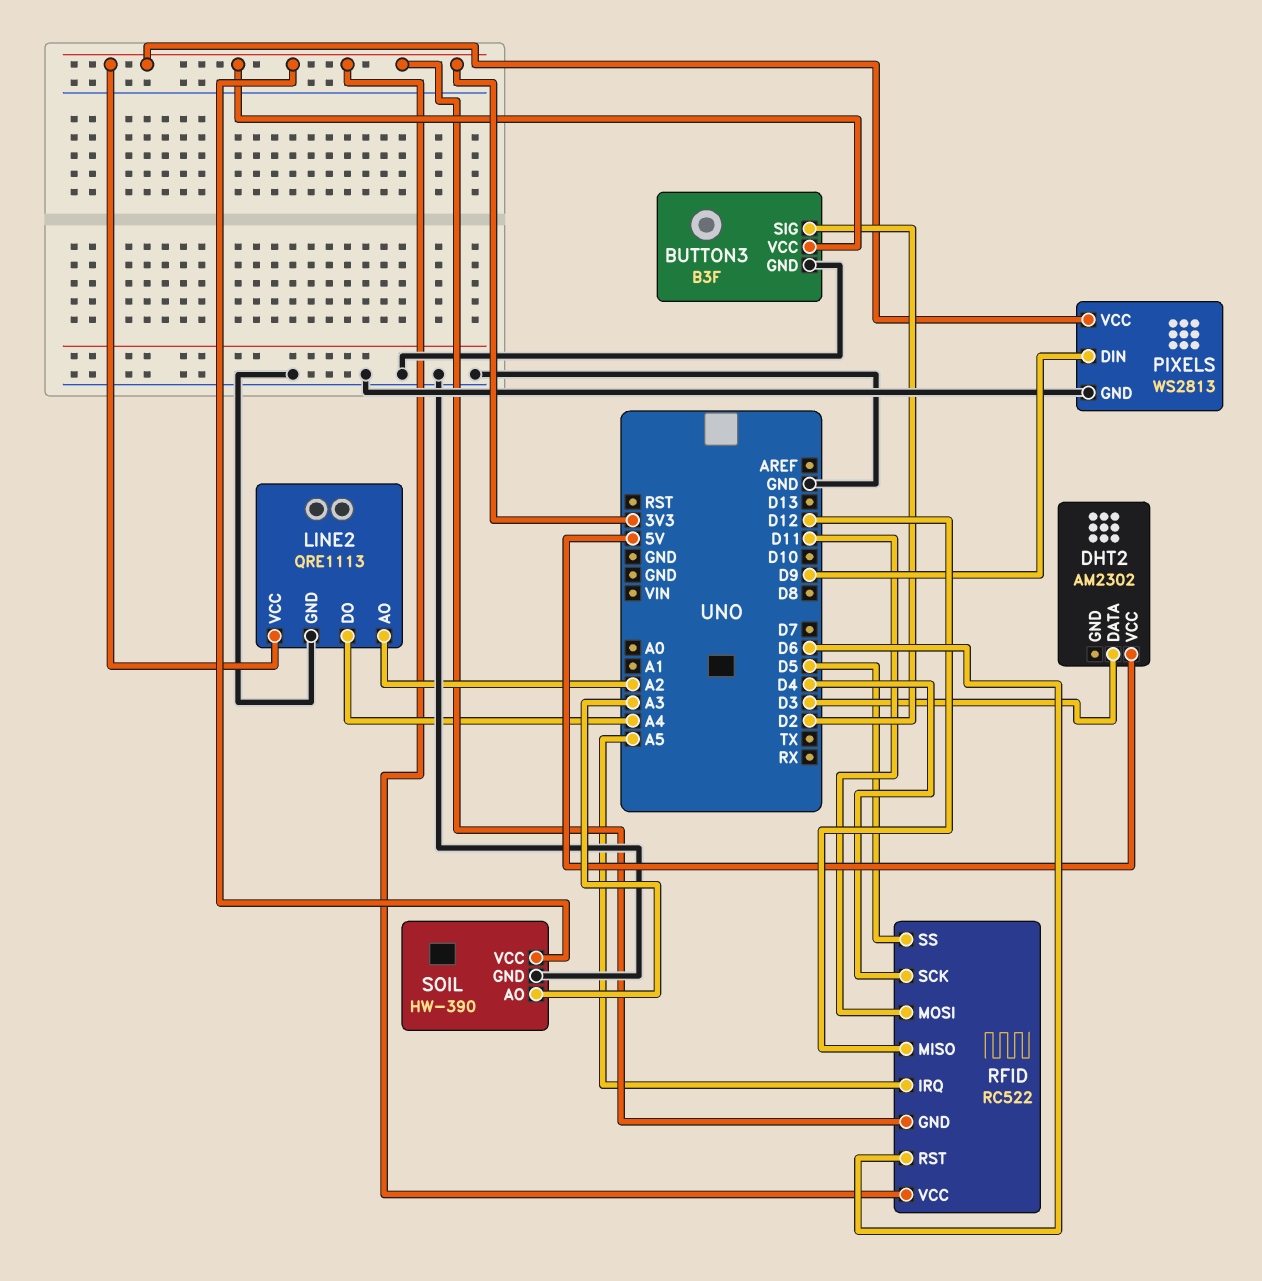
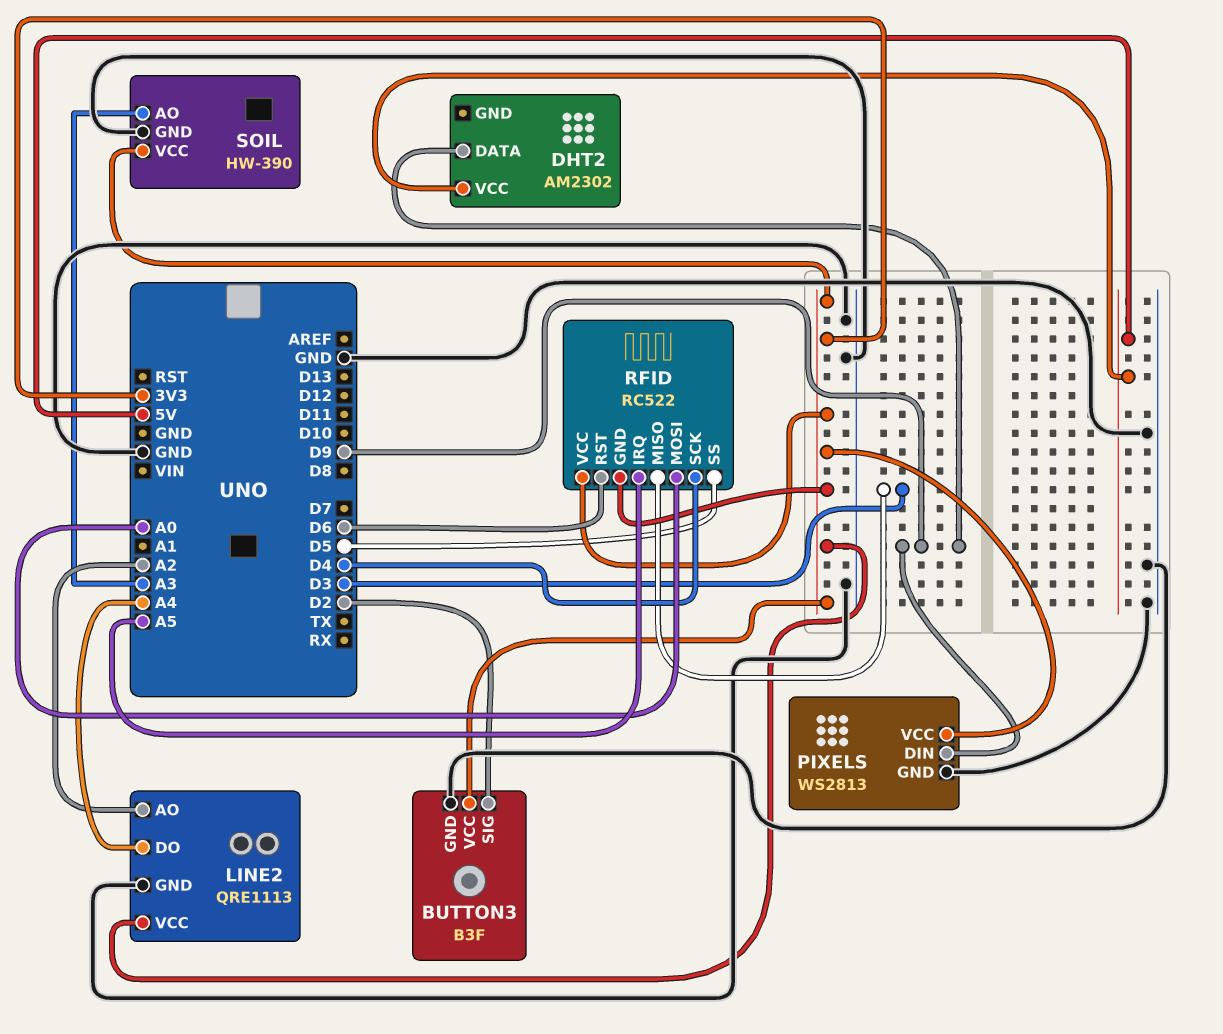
DHT2 pin DATA: D3 -> D9
RFID pin MISO: D12 -> D3
RFID pin MOSI: D11 -> A0

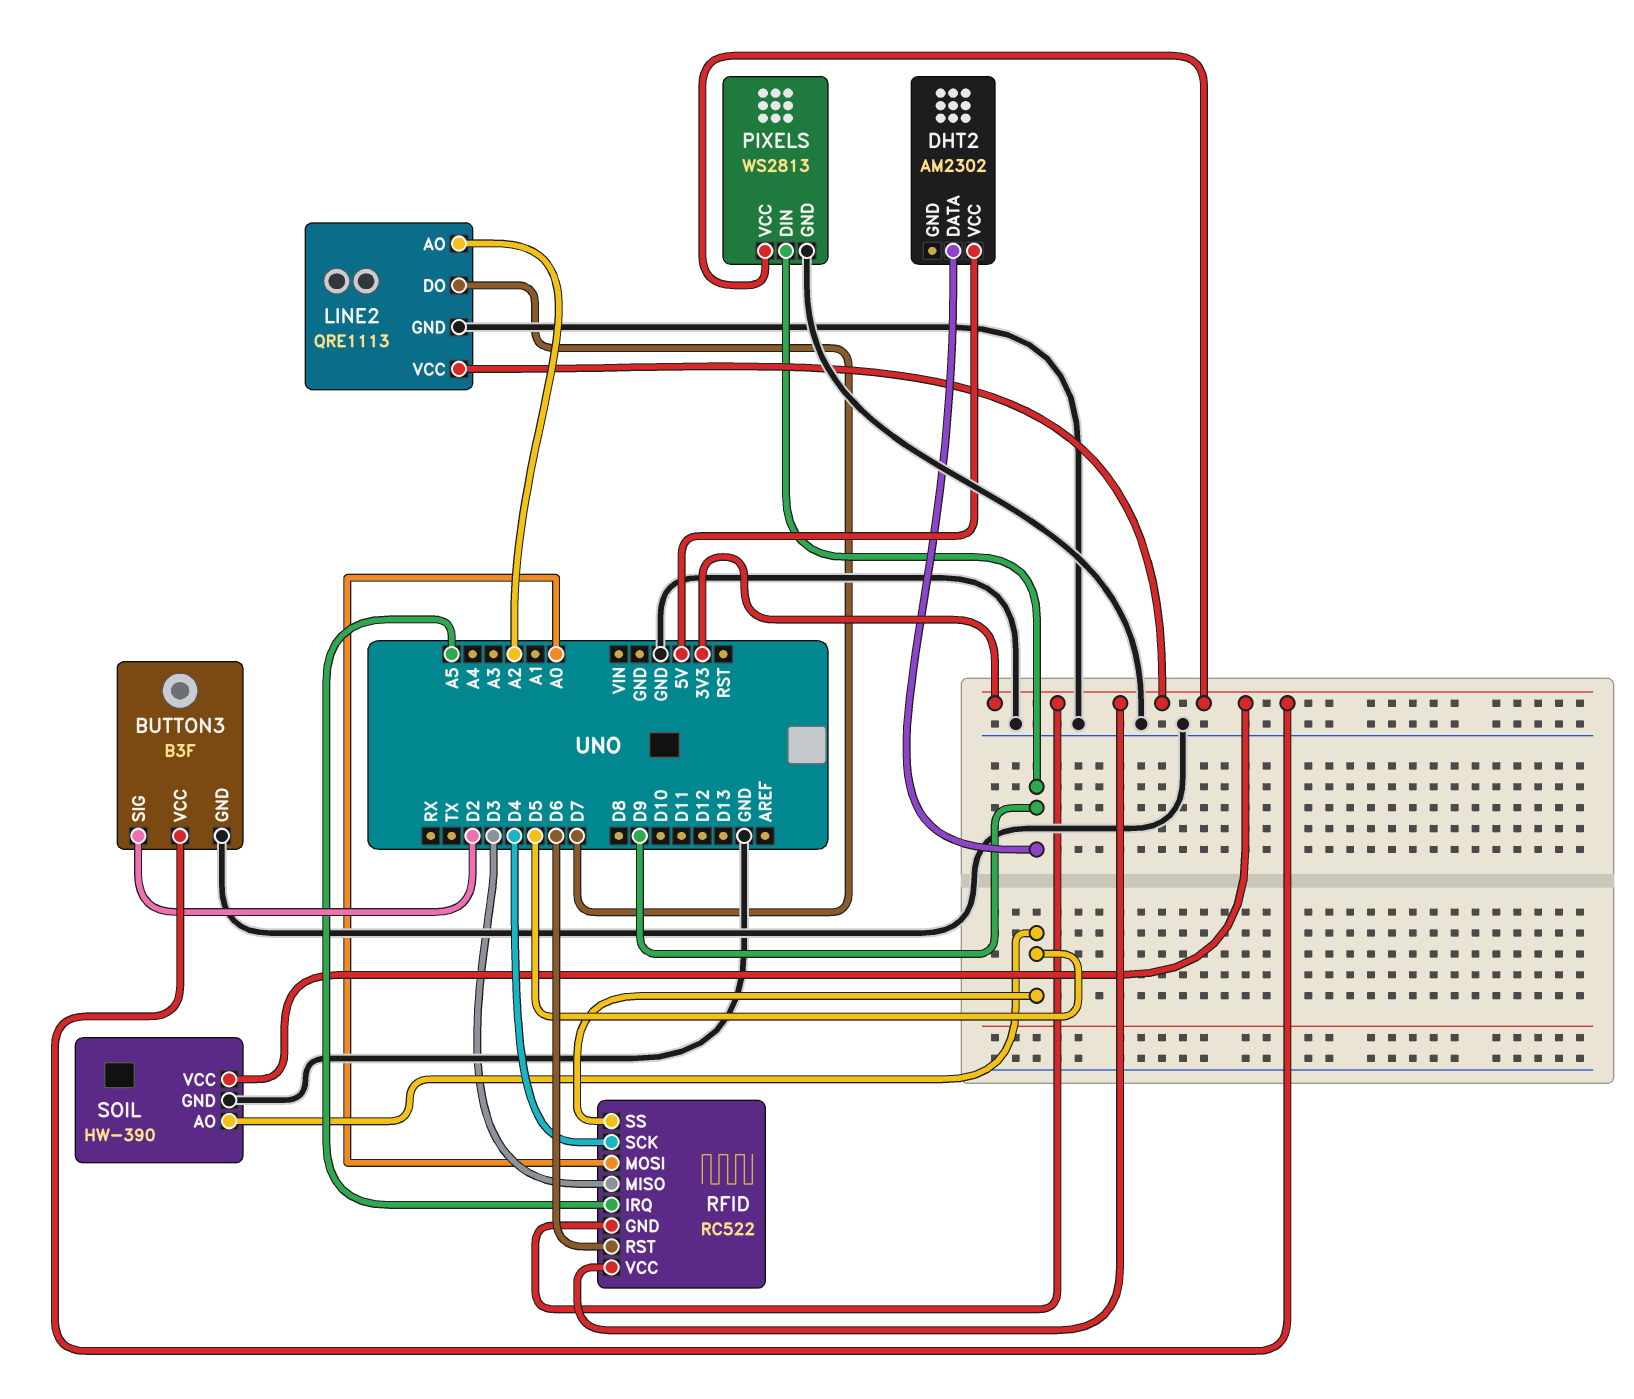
LINE2 pin DO: A4 -> D7
SOIL pin AO: A3 -> D5

